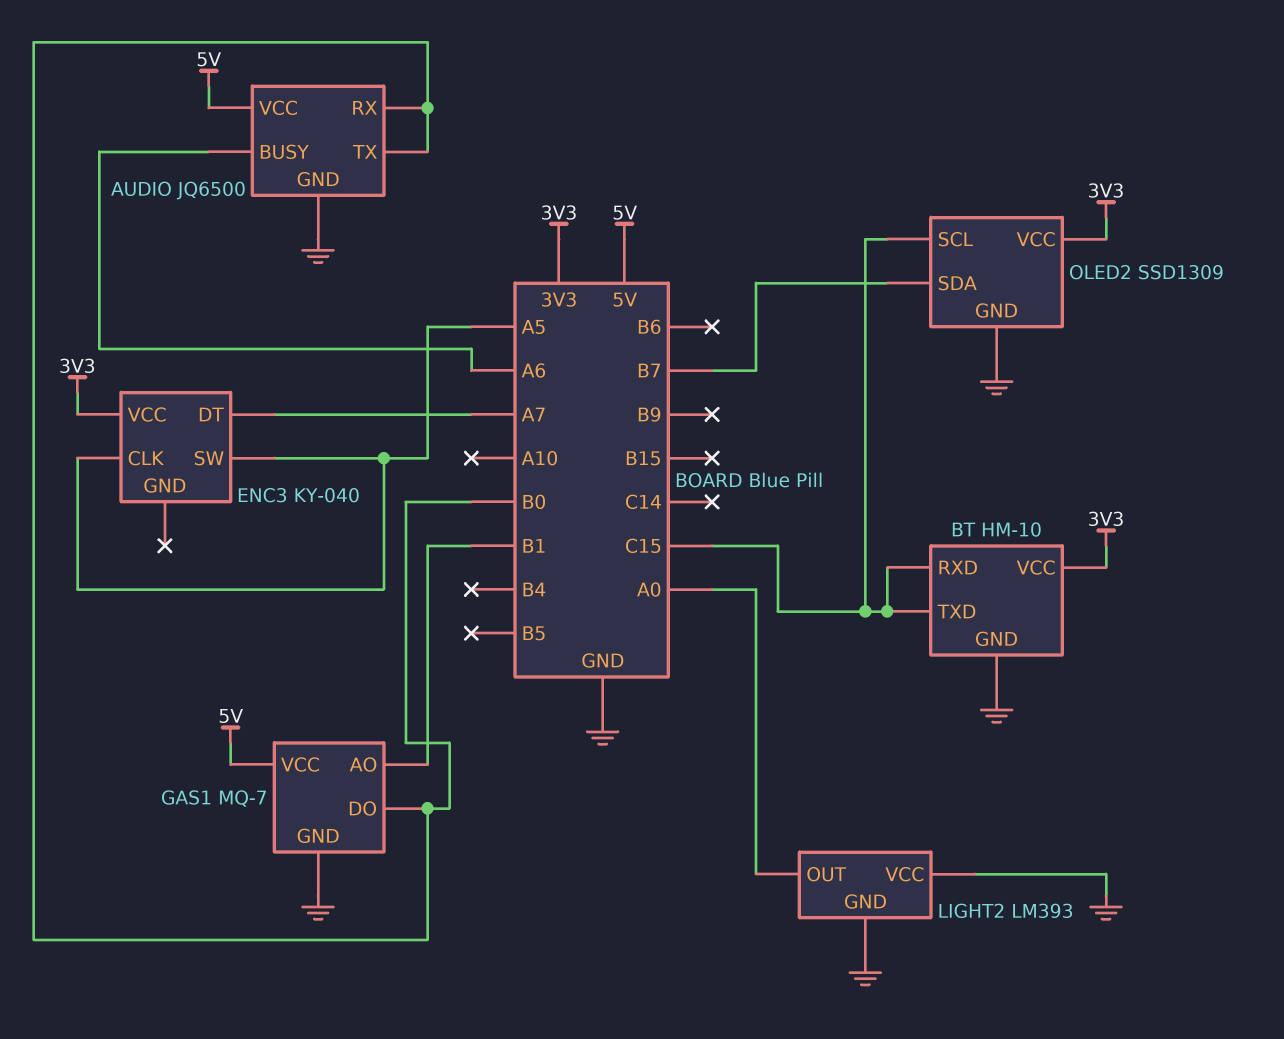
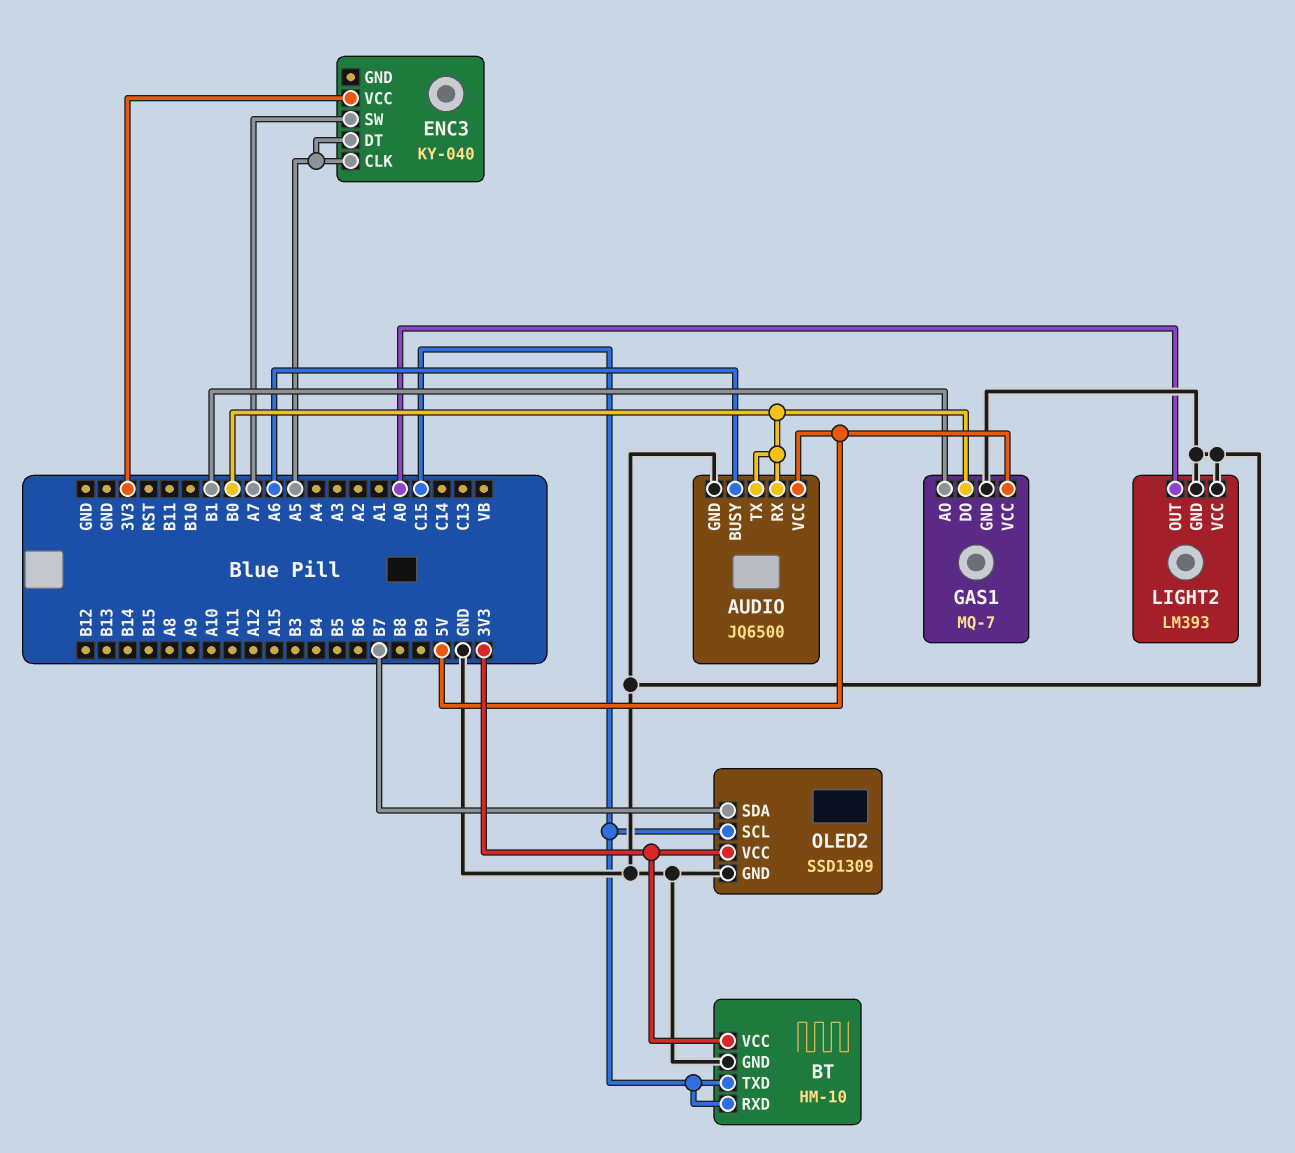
ENC3 pin DT: A7 -> A5
ENC3 pin SW: A5 -> A7

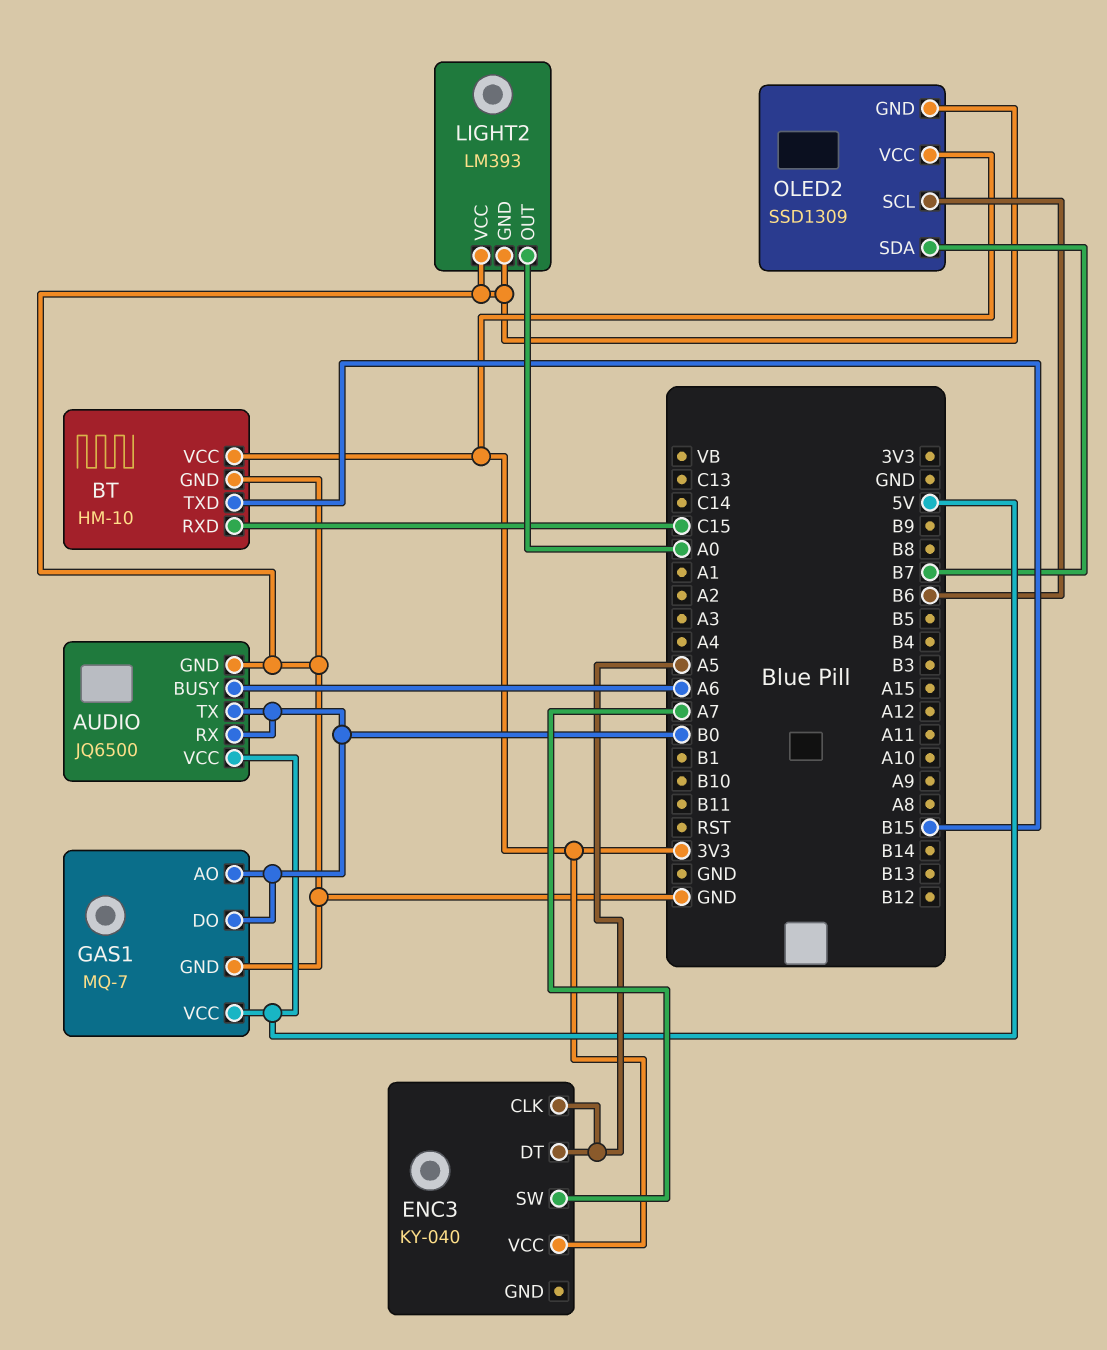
BT pin TXD: C15 -> B15
GAS1 pin AO: B1 -> B0
OLED2 pin SCL: C15 -> B6

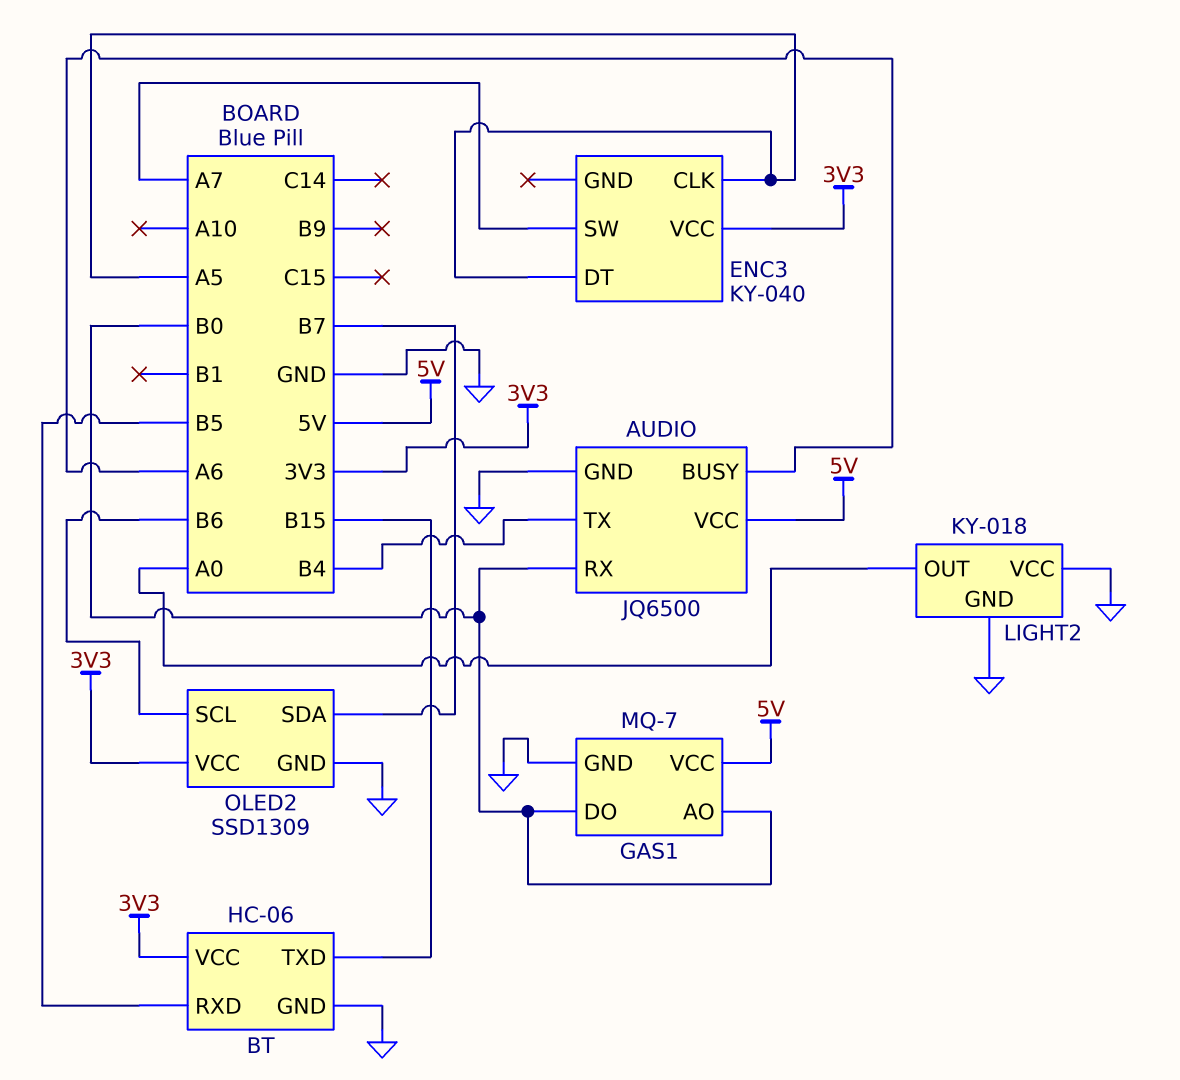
AUDIO pin TX: B0 -> B4
BT: HM-10 -> HC-06
BT pin RXD: C15 -> B5
LIGHT2: LM393 -> KY-018

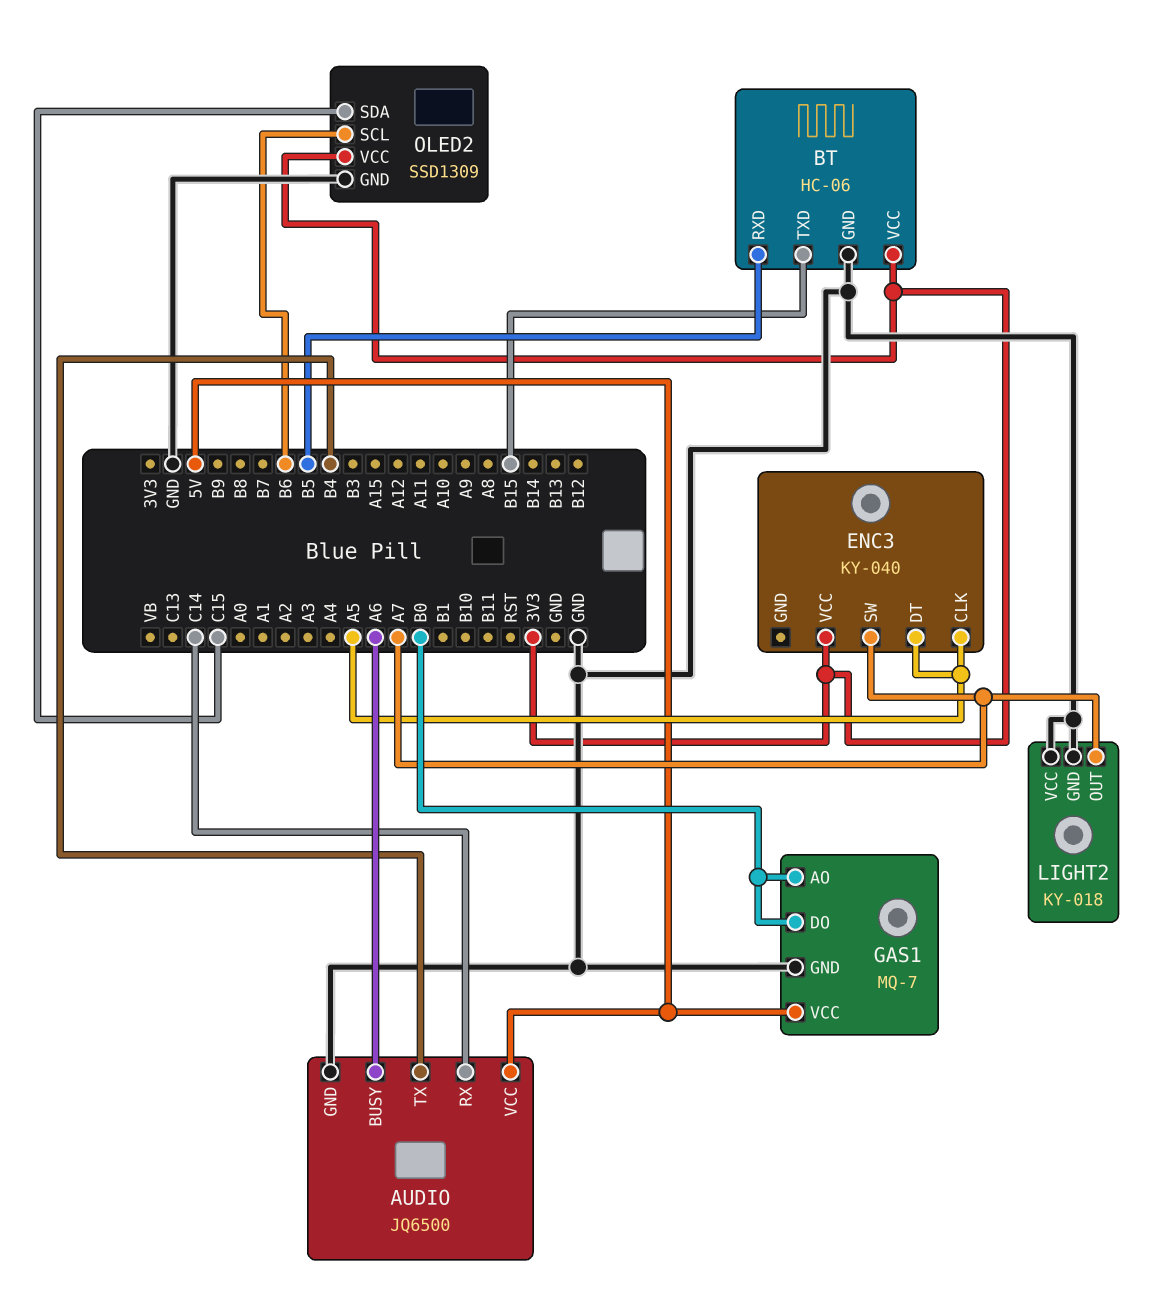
AUDIO pin RX: B0 -> C14
LIGHT2 pin OUT: A0 -> A7
OLED2 pin SDA: B7 -> C15

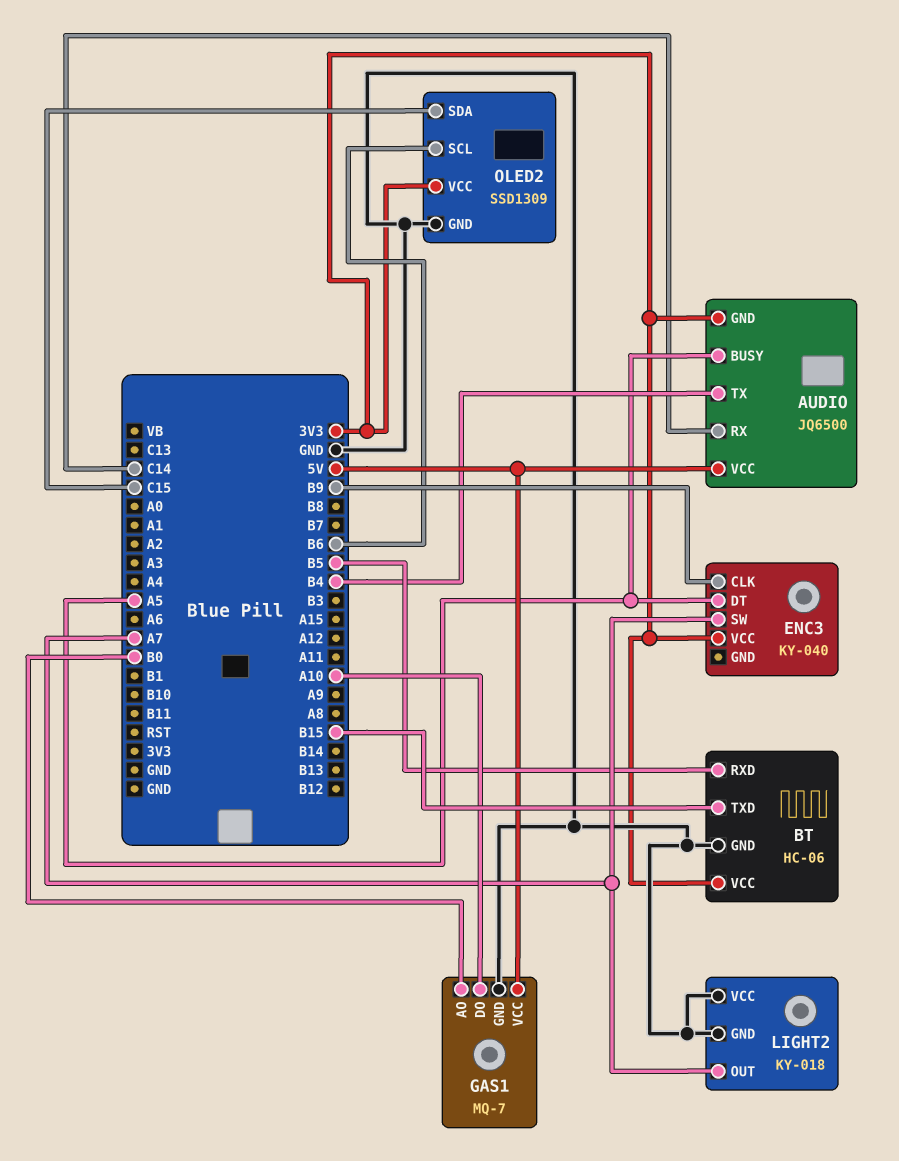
AUDIO pin BUSY: A6 -> A5
AUDIO pin GND: GND -> 3V3
ENC3 pin CLK: A5 -> B9
GAS1 pin DO: B0 -> A10

